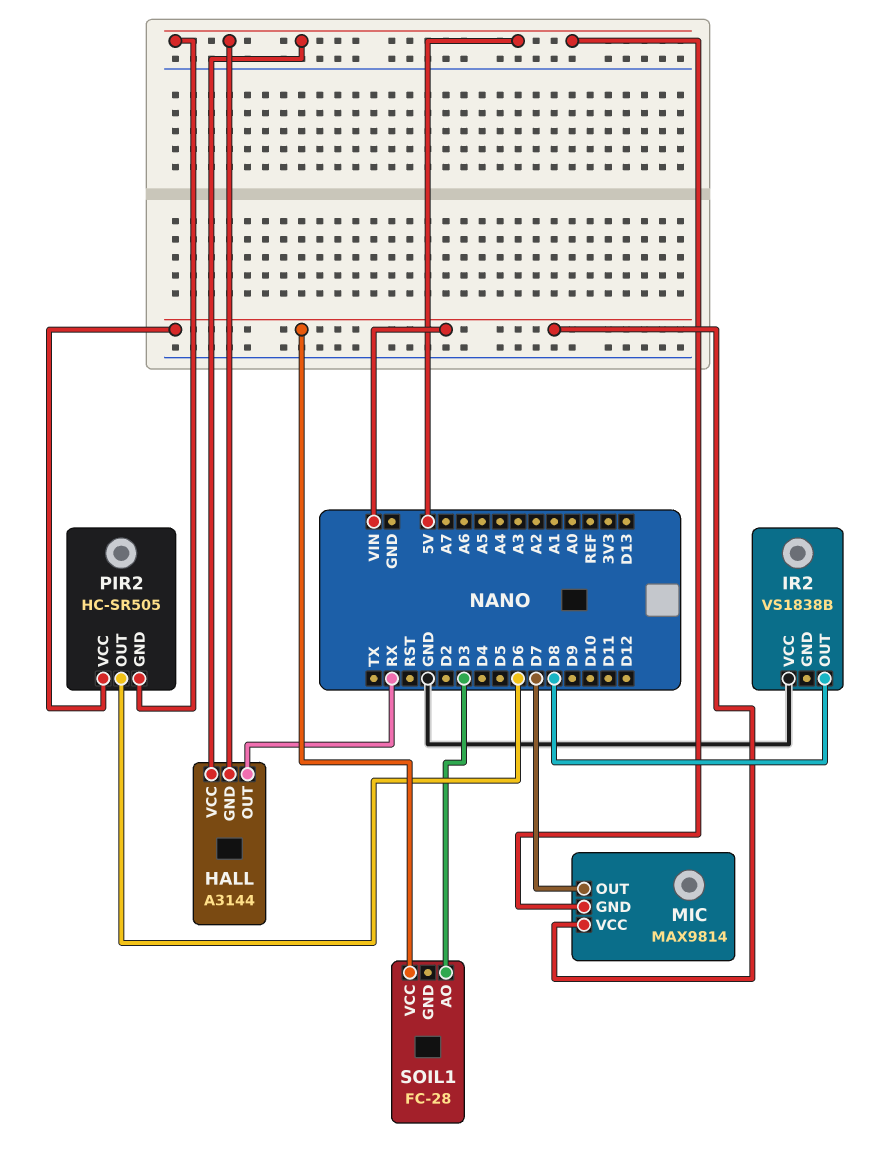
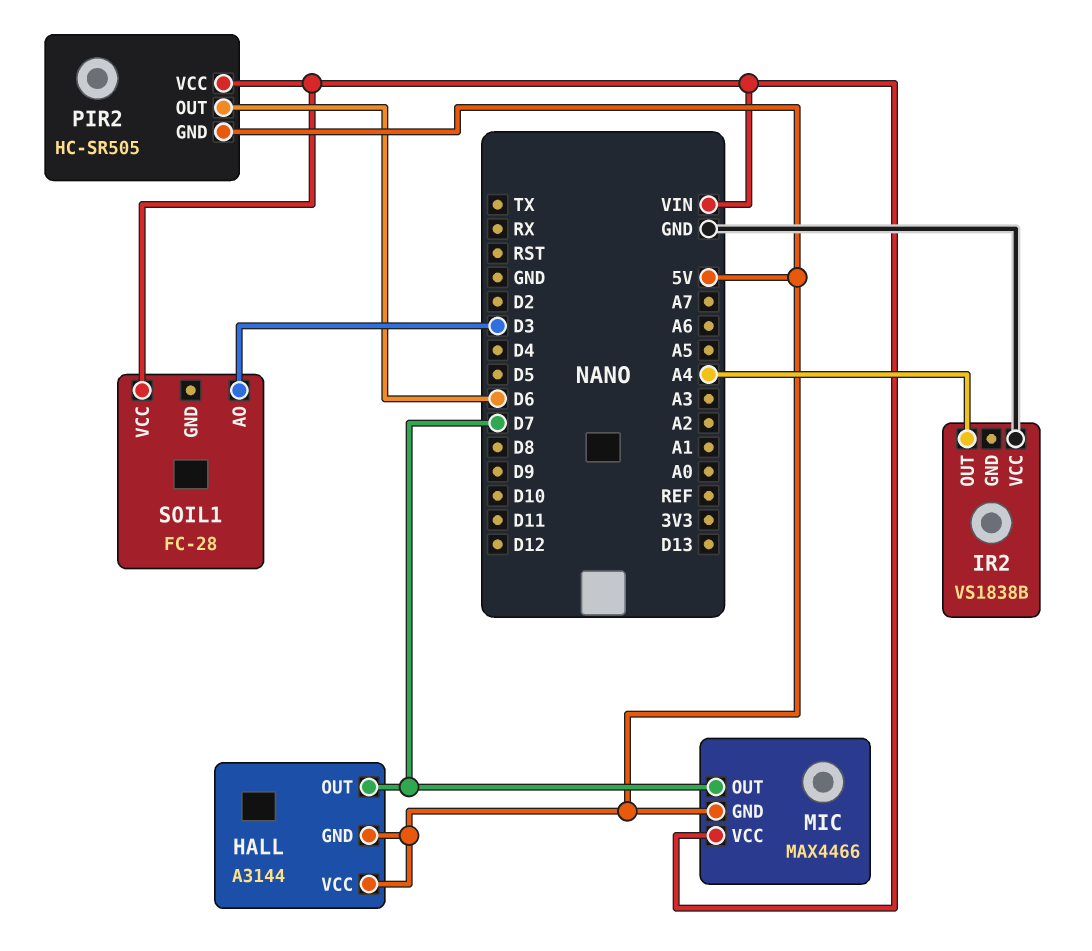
HALL pin OUT: RX -> D7
IR2 pin OUT: D8 -> A4
MIC: MAX9814 -> MAX4466

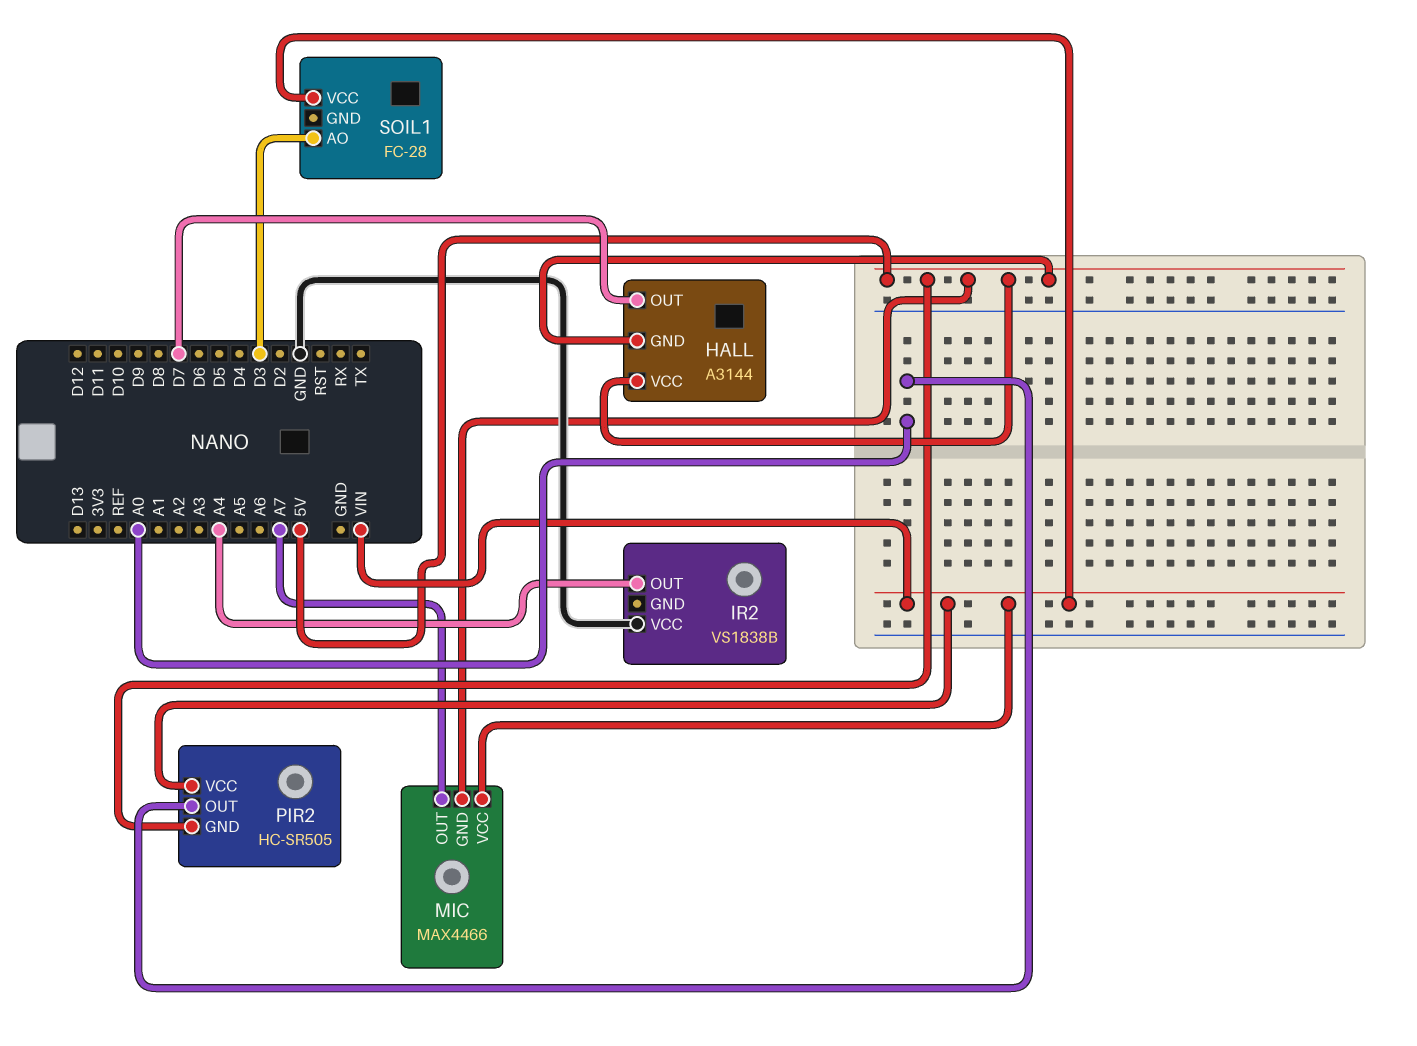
MIC pin OUT: D7 -> A7
PIR2 pin OUT: D6 -> A0

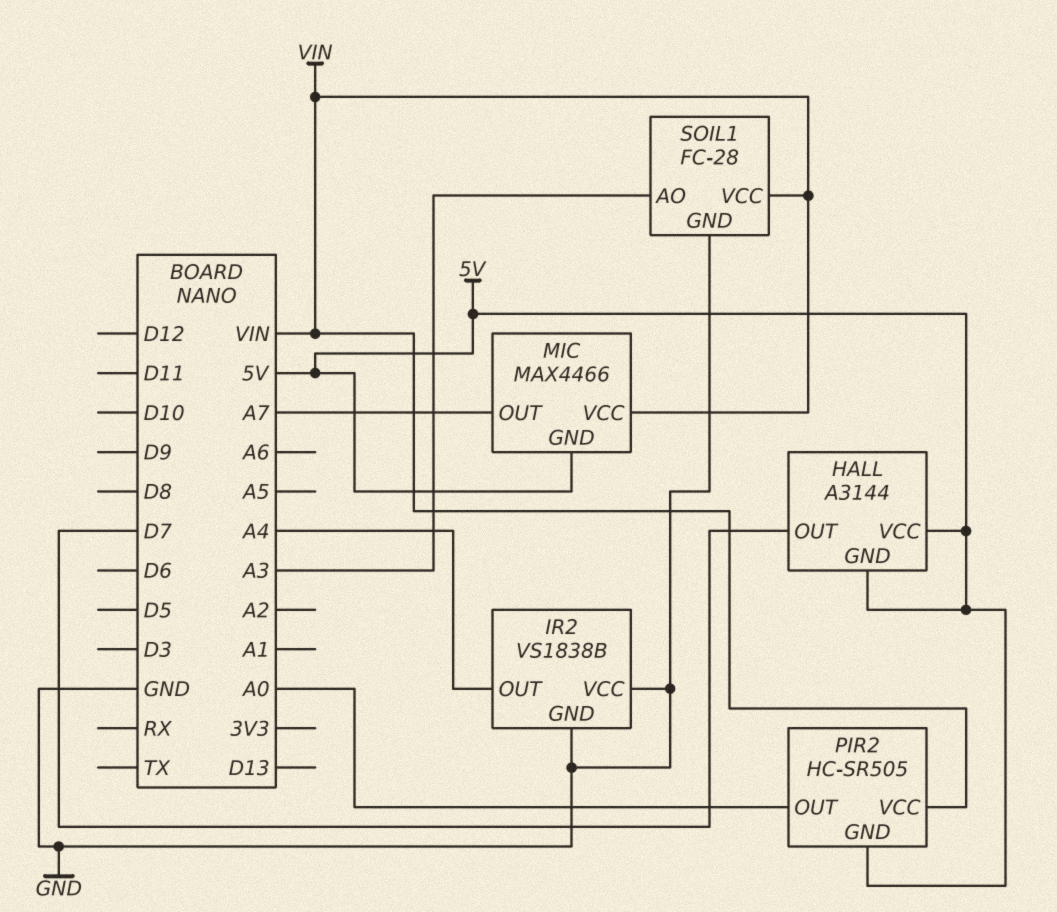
IR2 pin GND: none -> GND
SOIL1 pin AO: D3 -> A3
SOIL1 pin GND: none -> GND

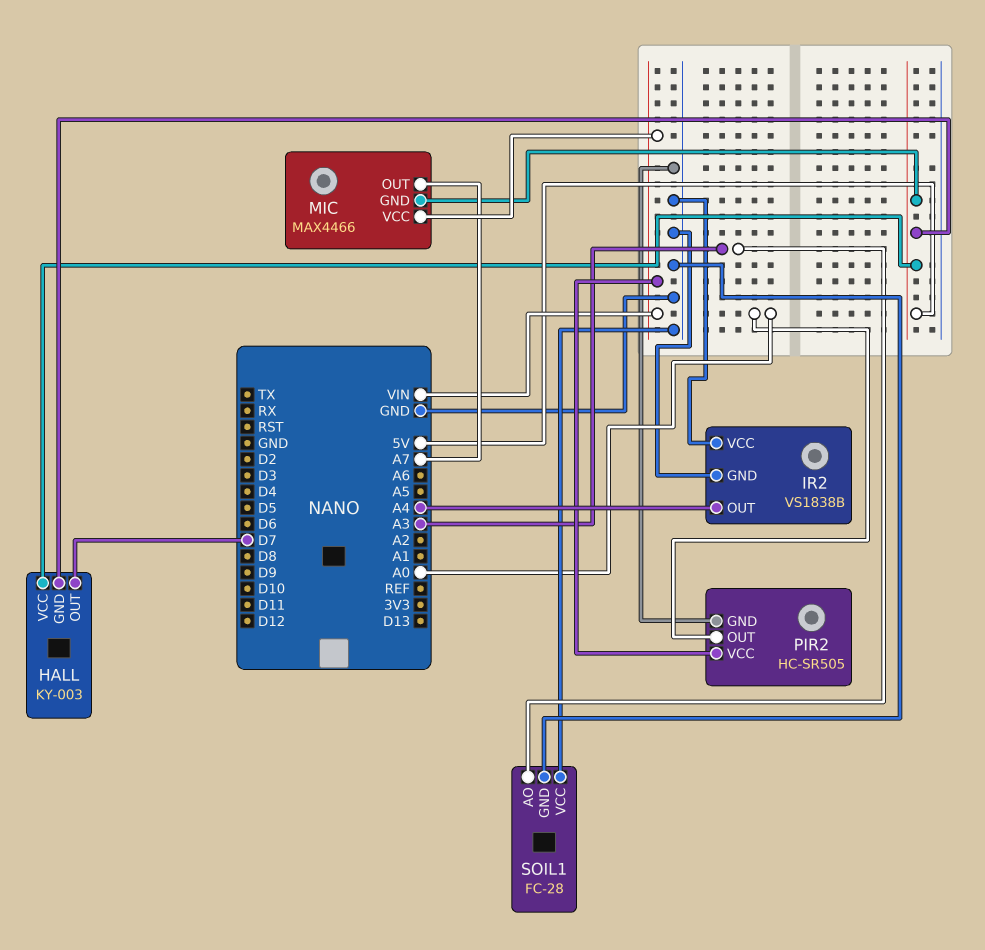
HALL: A3144 -> KY-003
PIR2 pin GND: 5V -> GND
SOIL1 pin VCC: VIN -> GND

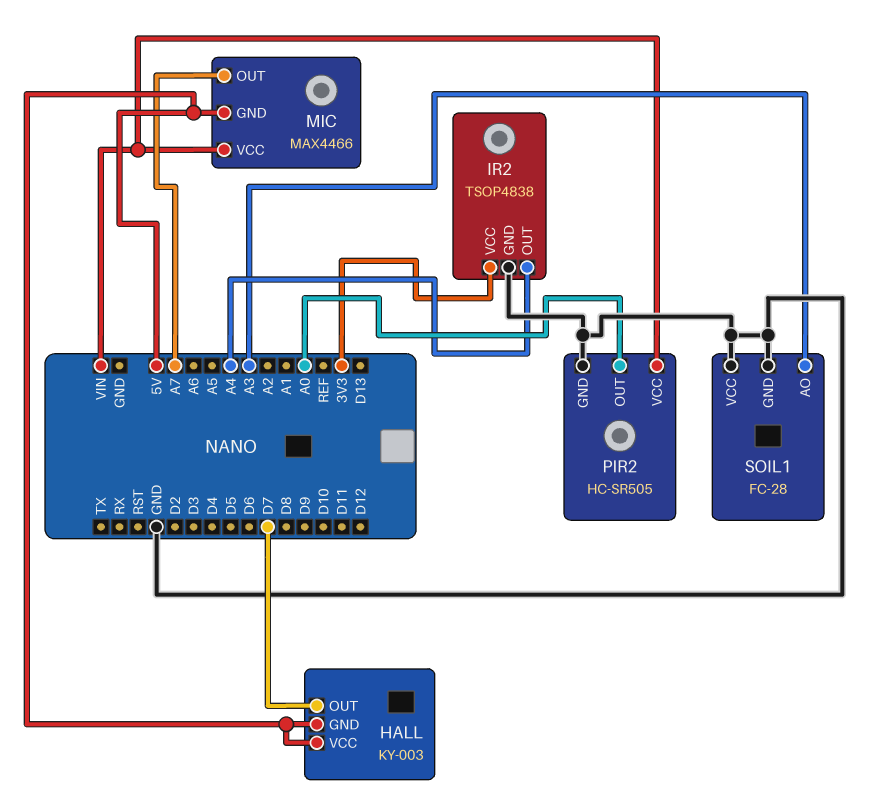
IR2: VS1838B -> TSOP4838
IR2 pin VCC: GND -> 3V3

